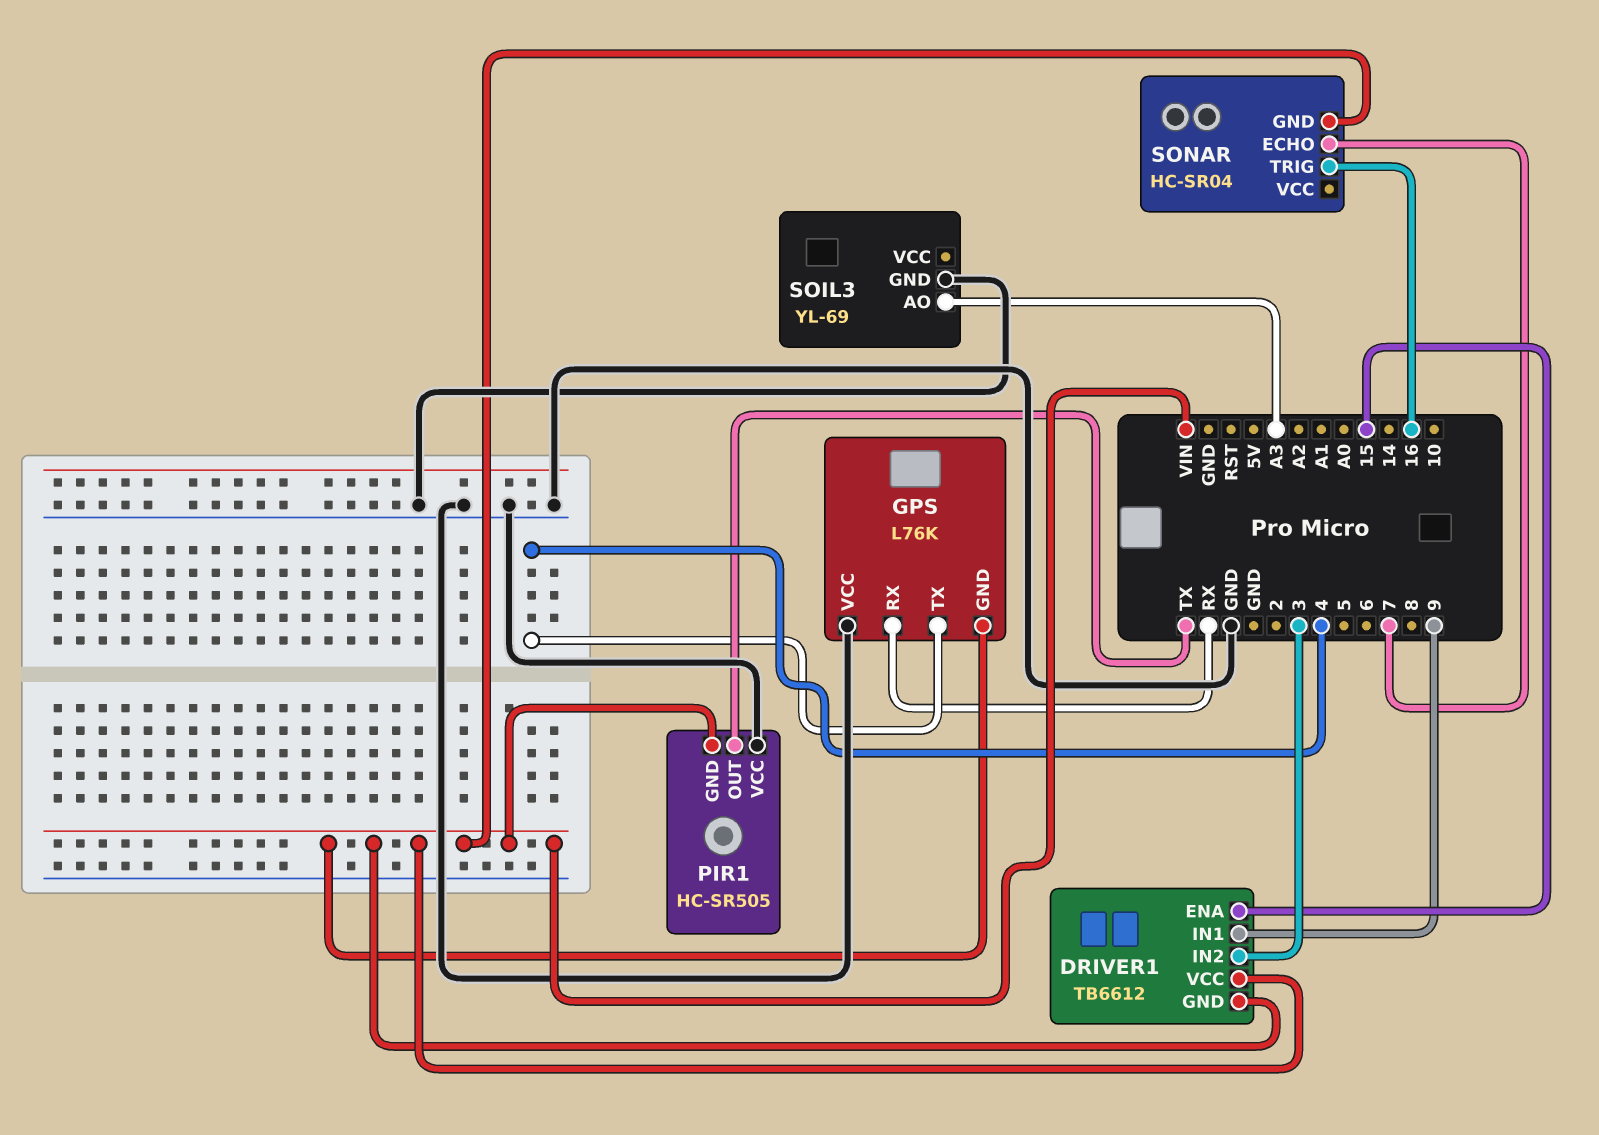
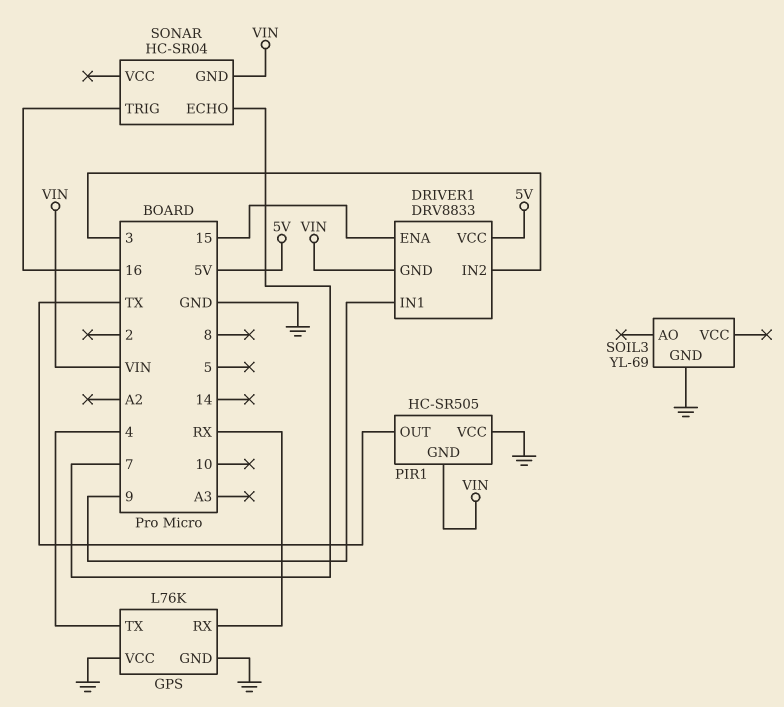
DRIVER1: TB6612 -> DRV8833
DRIVER1 pin VCC: VIN -> 5V
GPS pin GND: VIN -> GND
SOIL3 pin AO: A3 -> none

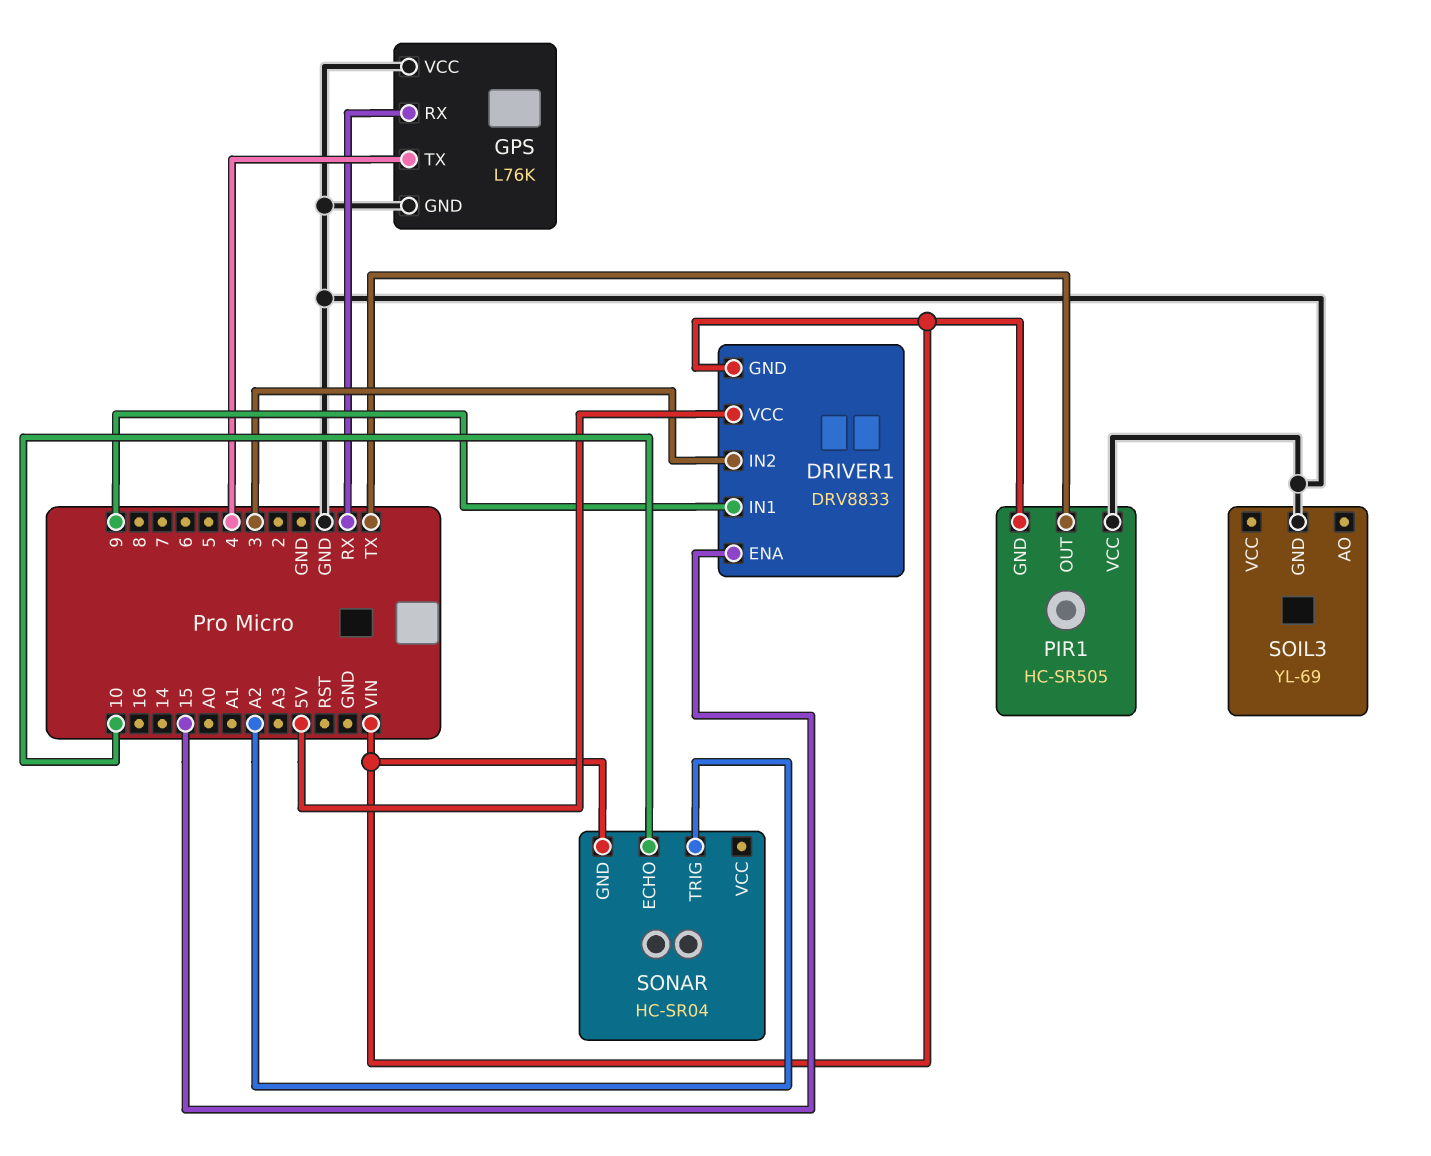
SONAR pin ECHO: 7 -> 10
SONAR pin TRIG: 16 -> A2

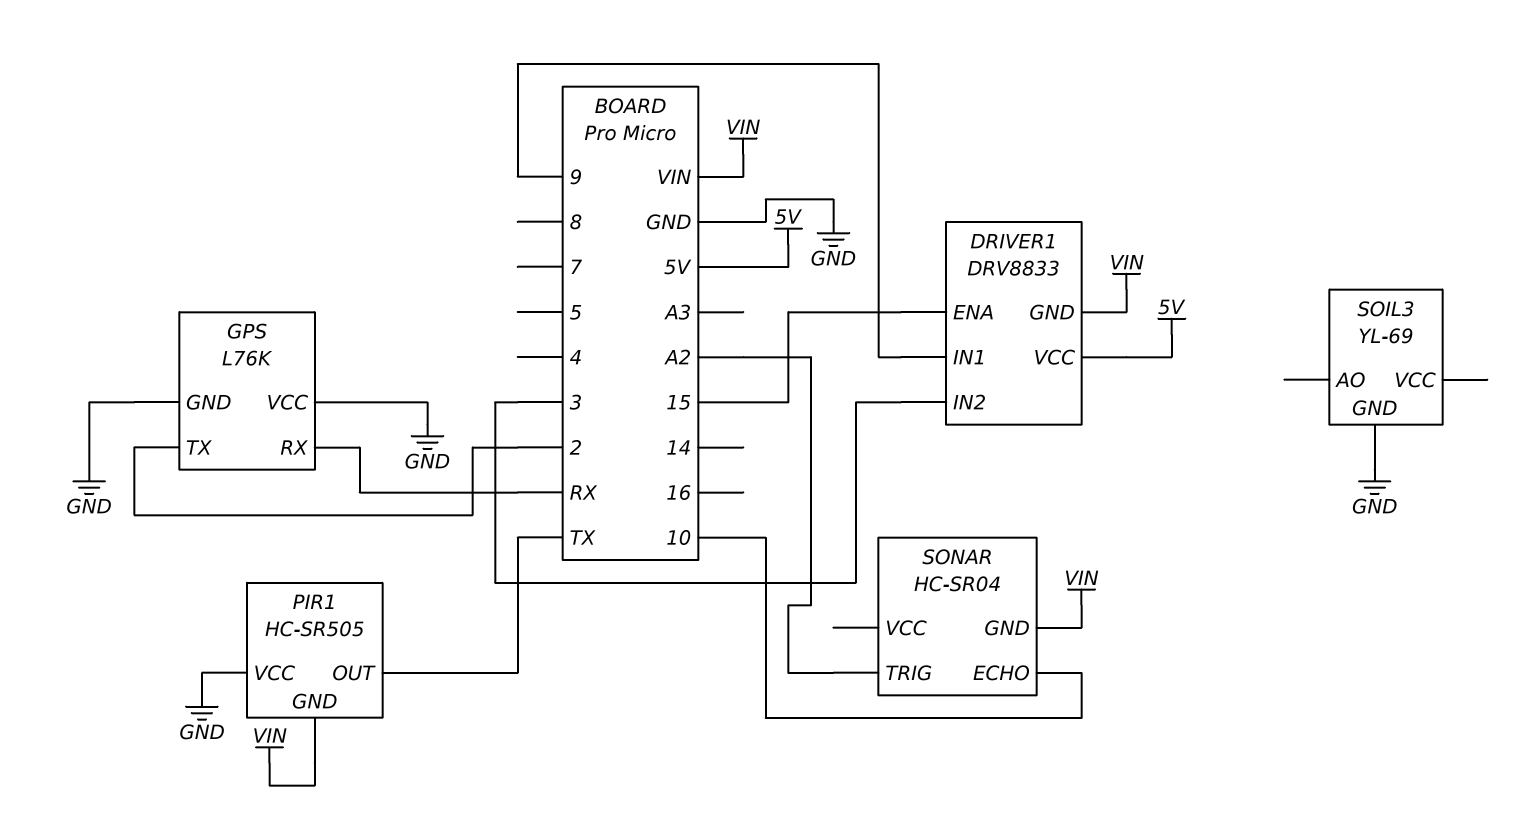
GPS pin TX: 4 -> 2

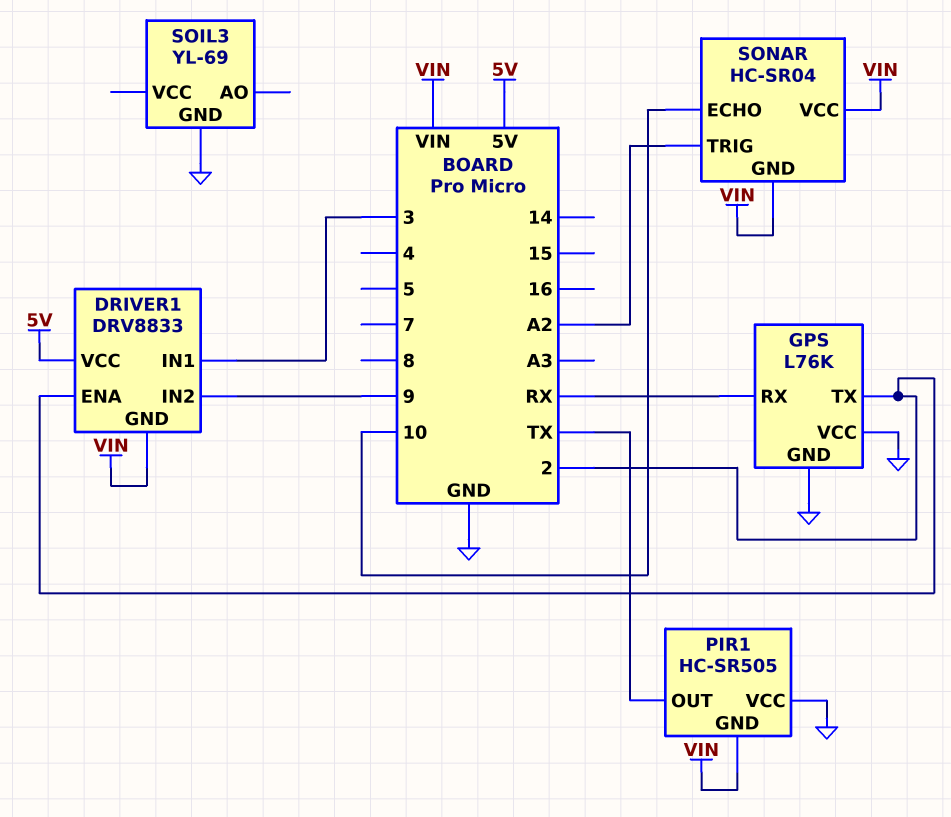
DRIVER1 pin ENA: 15 -> 2
DRIVER1 pin IN1: 9 -> 3
DRIVER1 pin IN2: 3 -> 9
SONAR pin VCC: none -> VIN

